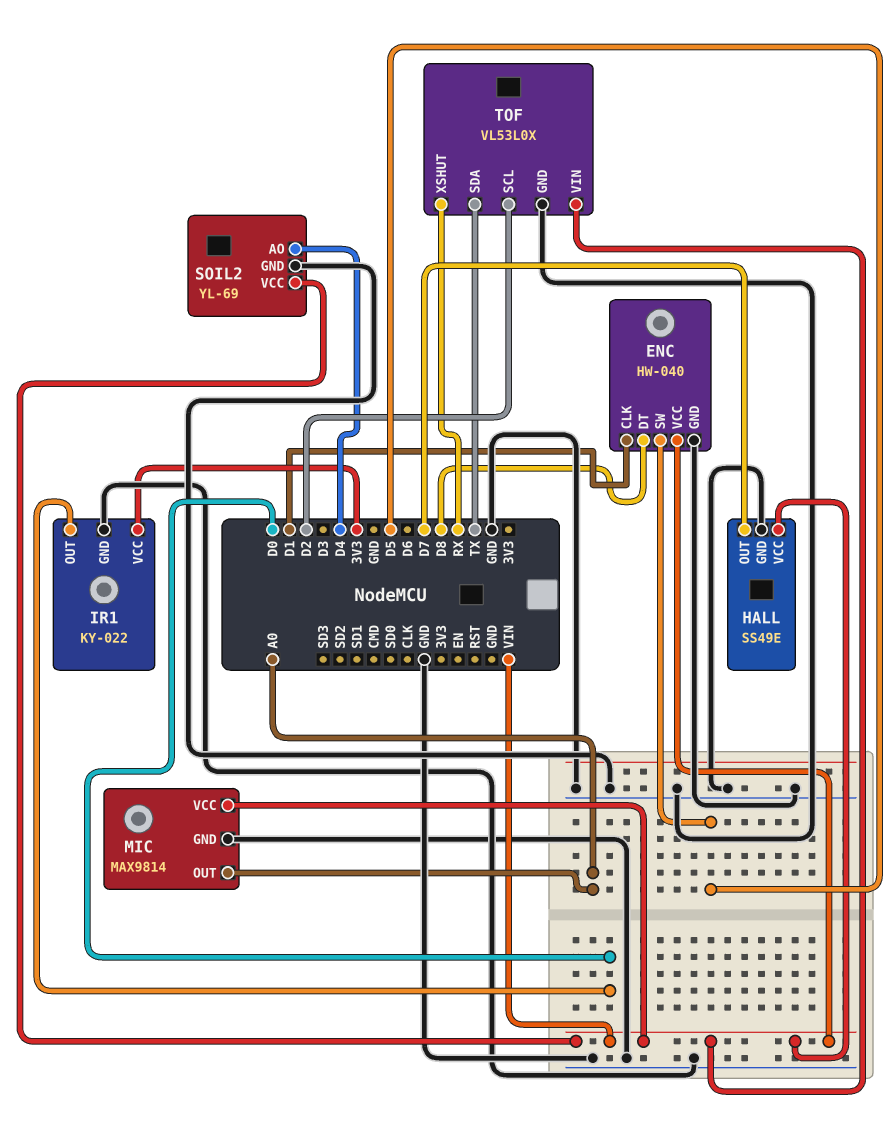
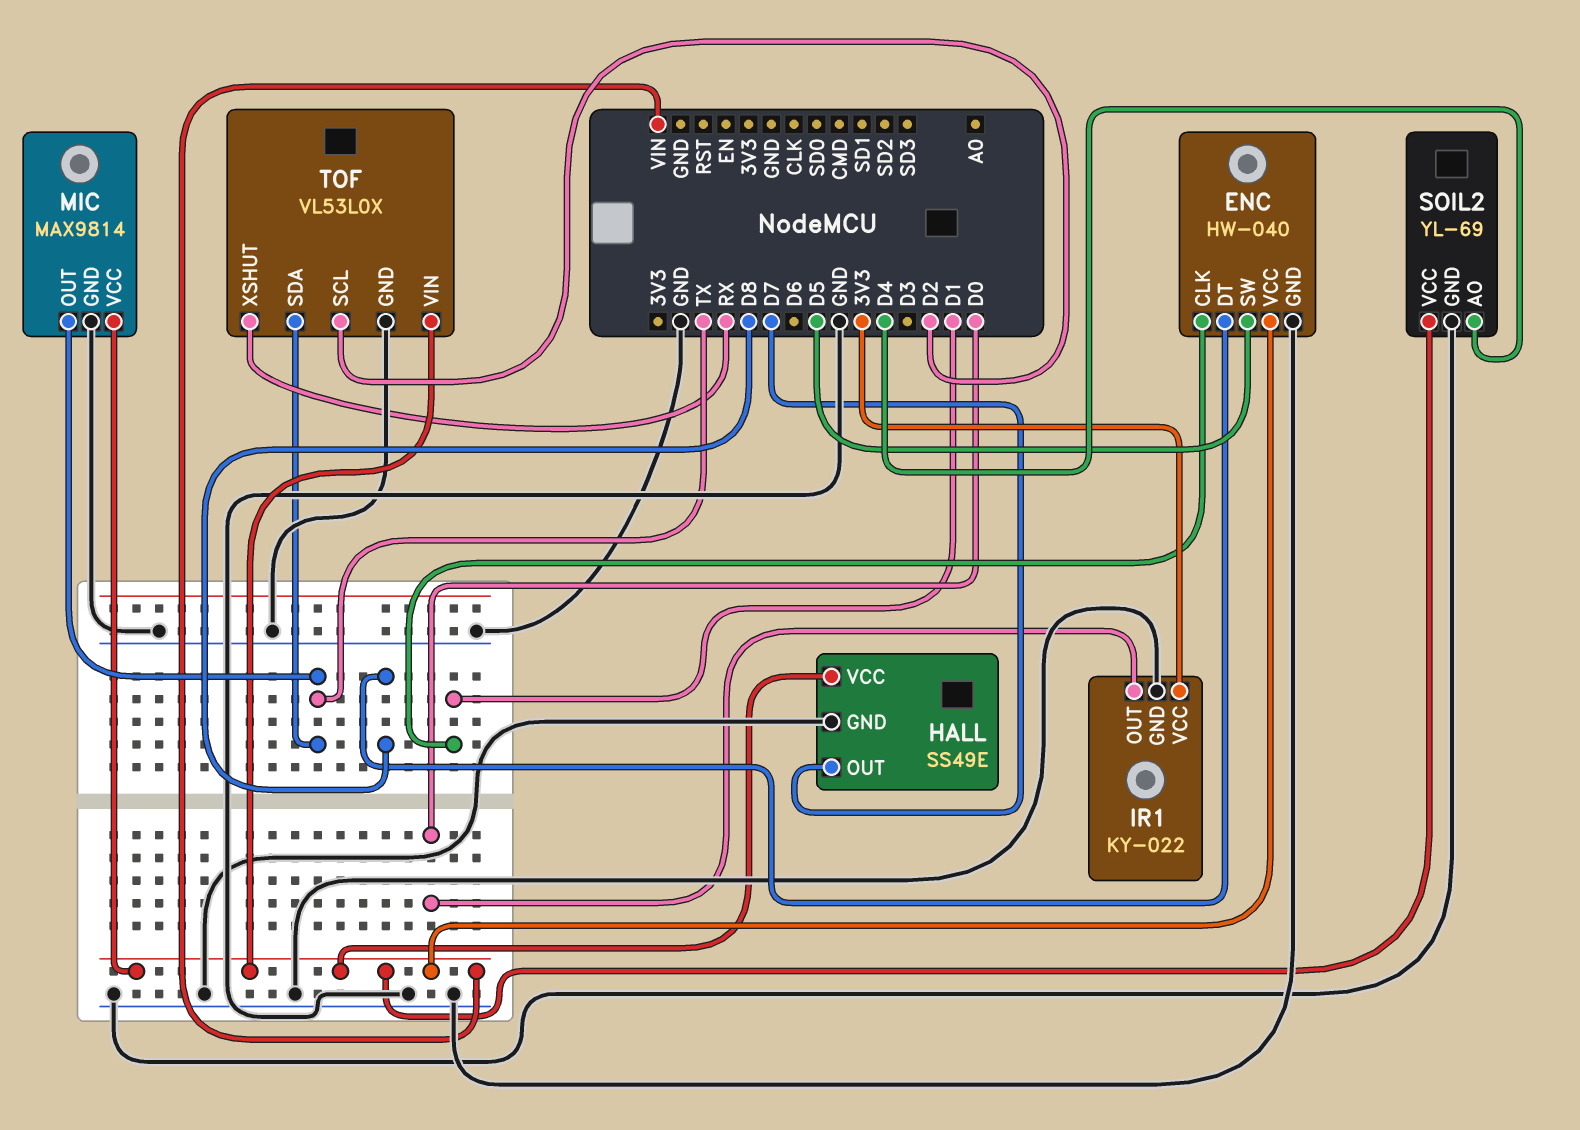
MIC pin OUT: A0 -> TX

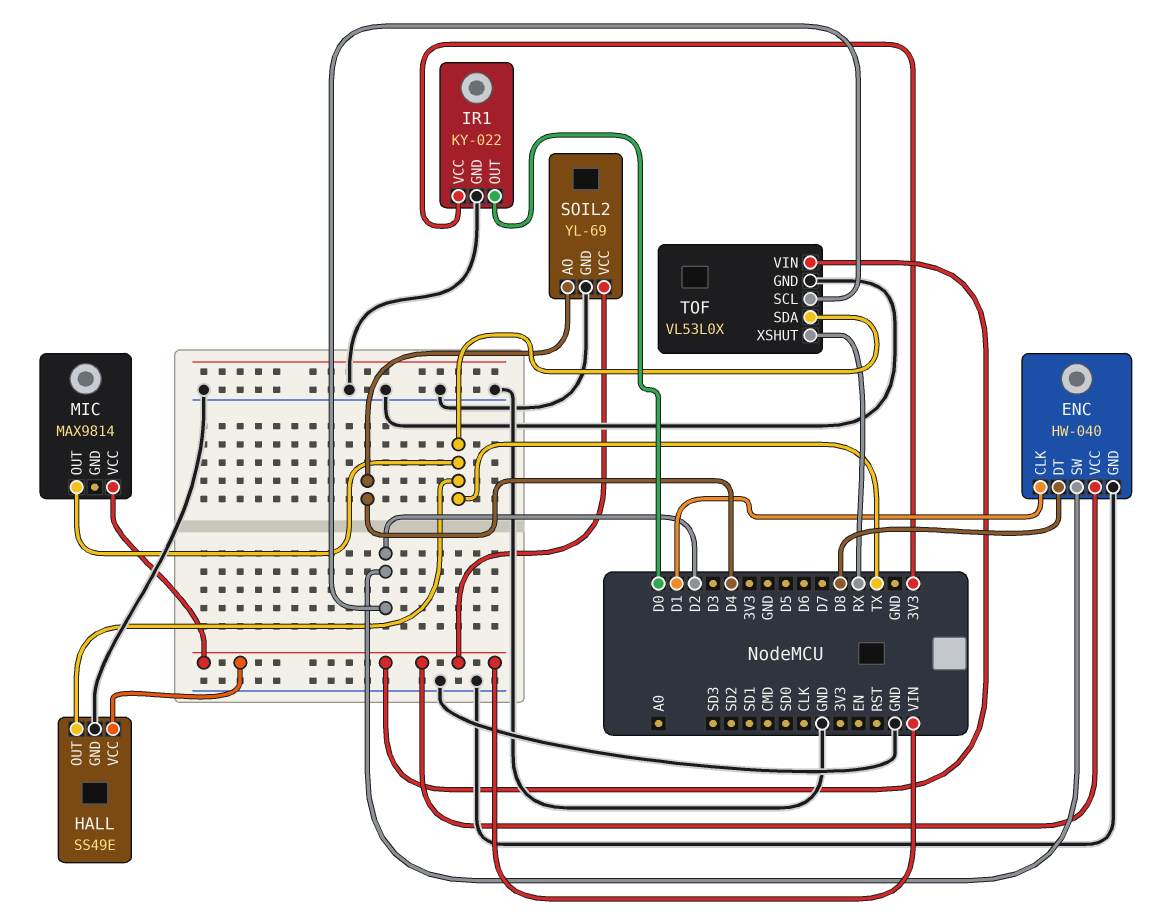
ENC pin SW: D5 -> D2
HALL pin OUT: D7 -> TX
MIC pin GND: GND -> none

